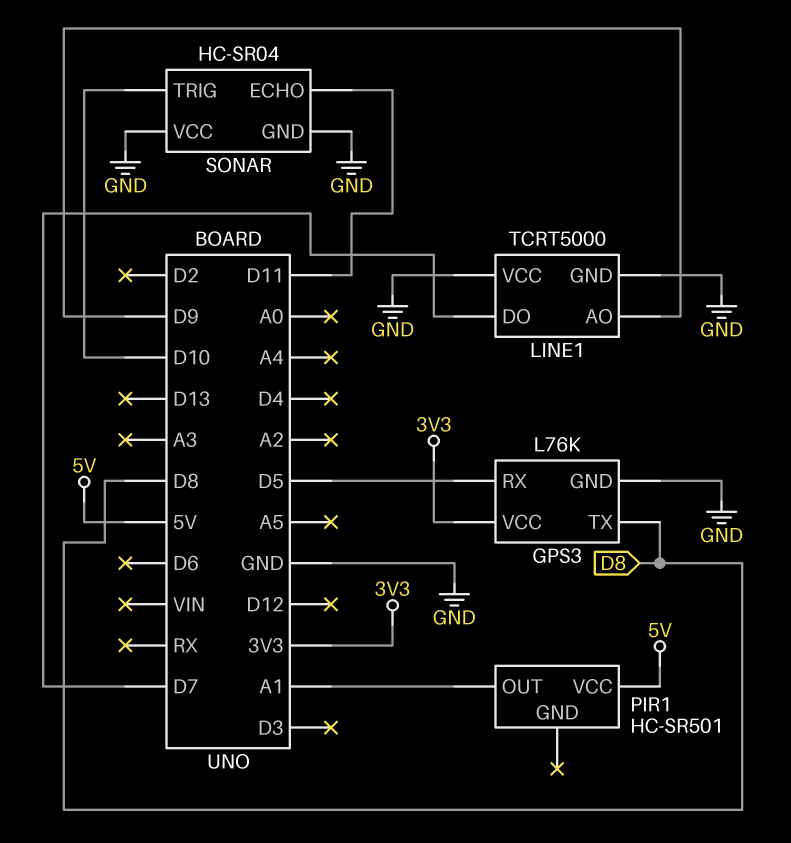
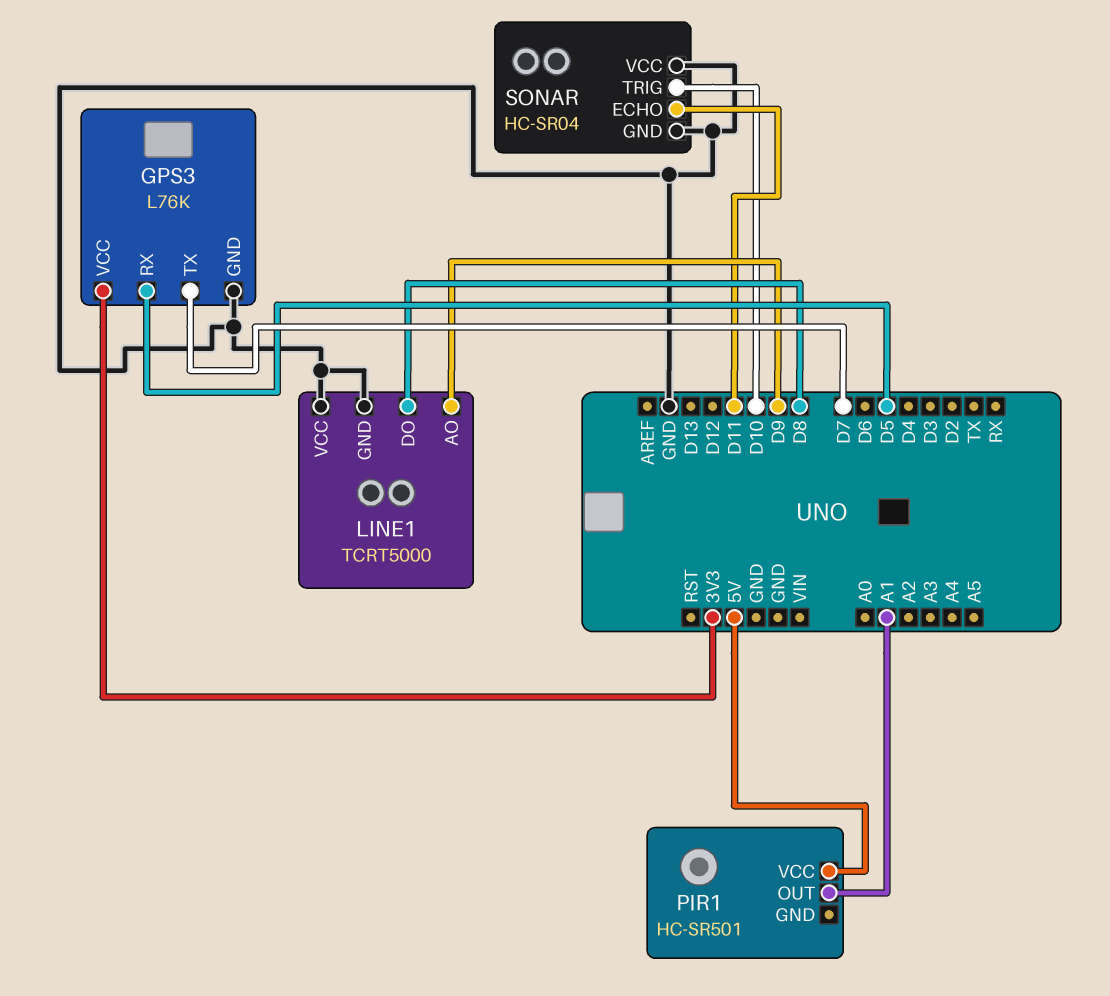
GPS3 pin TX: D8 -> D7
LINE1 pin DO: D7 -> D8

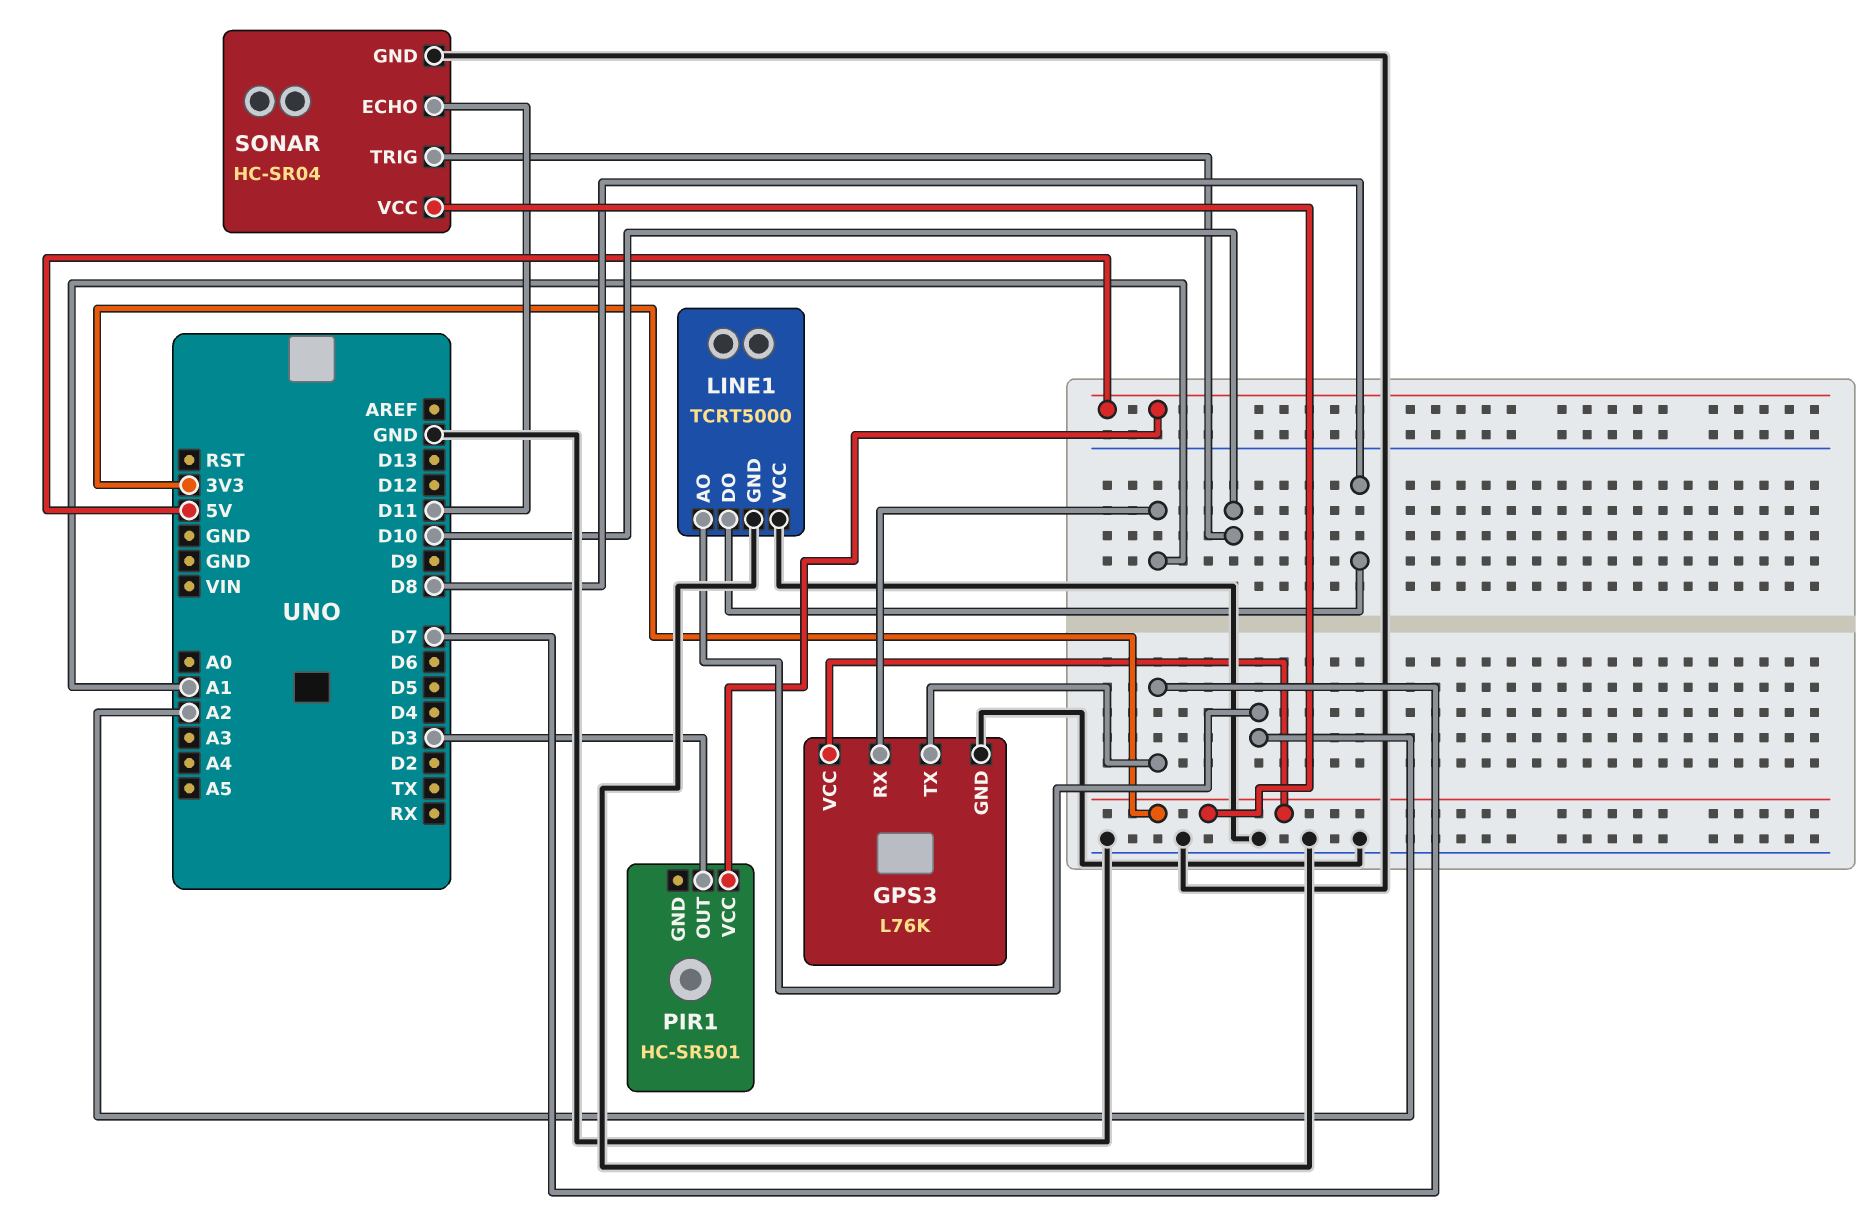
GPS3 pin RX: D5 -> A1
LINE1 pin AO: D9 -> A2
PIR1 pin OUT: A1 -> D3
SONAR pin VCC: GND -> 3V3

